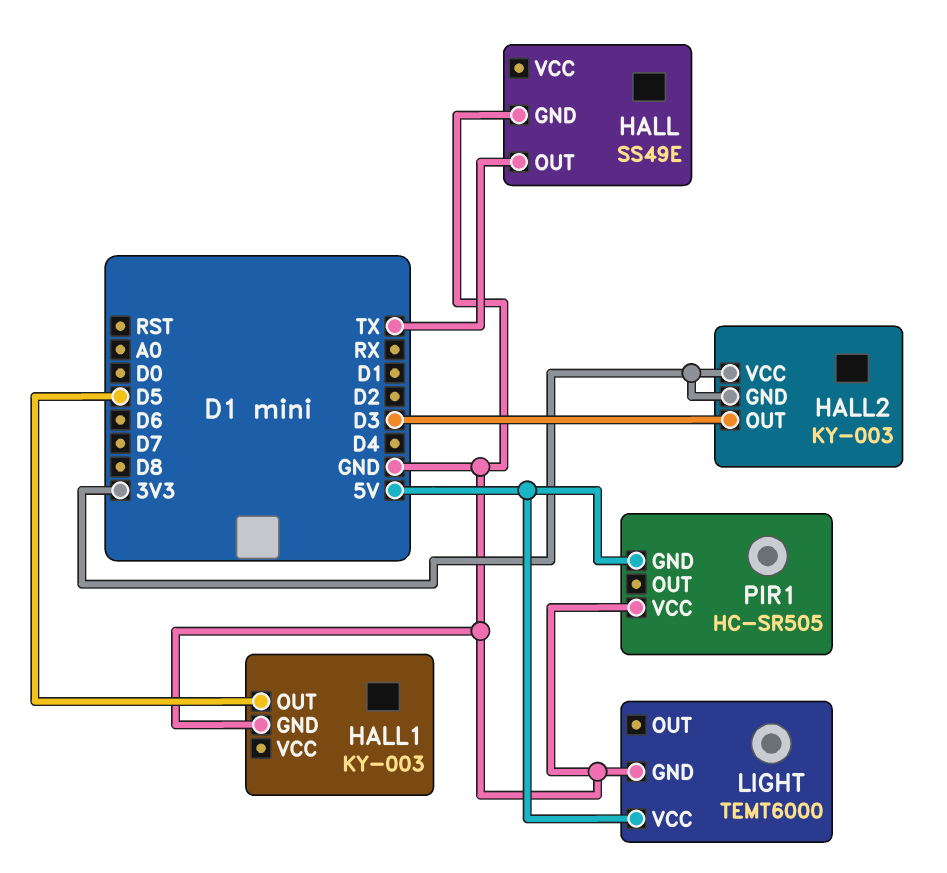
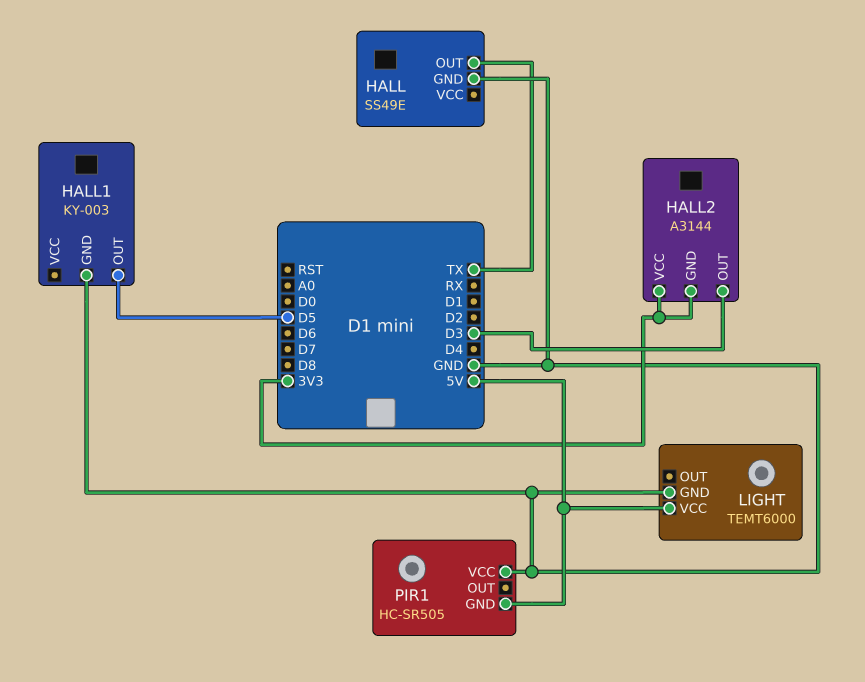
HALL2: KY-003 -> A3144

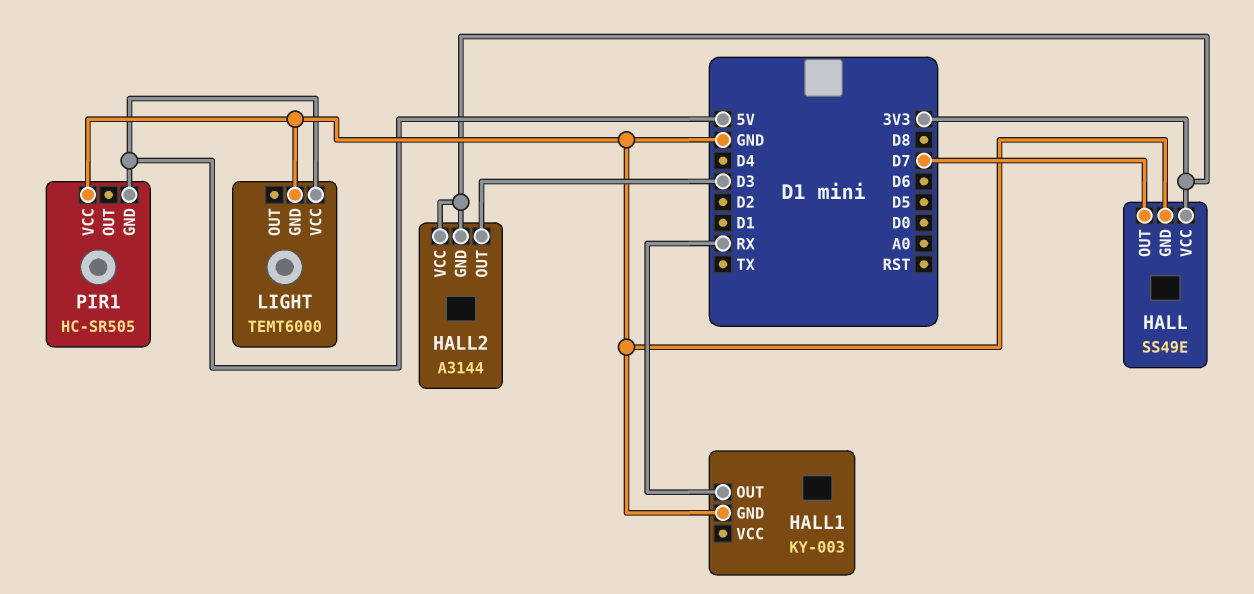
HALL pin OUT: TX -> D7
HALL pin VCC: none -> 3V3
HALL1 pin OUT: D5 -> RX

